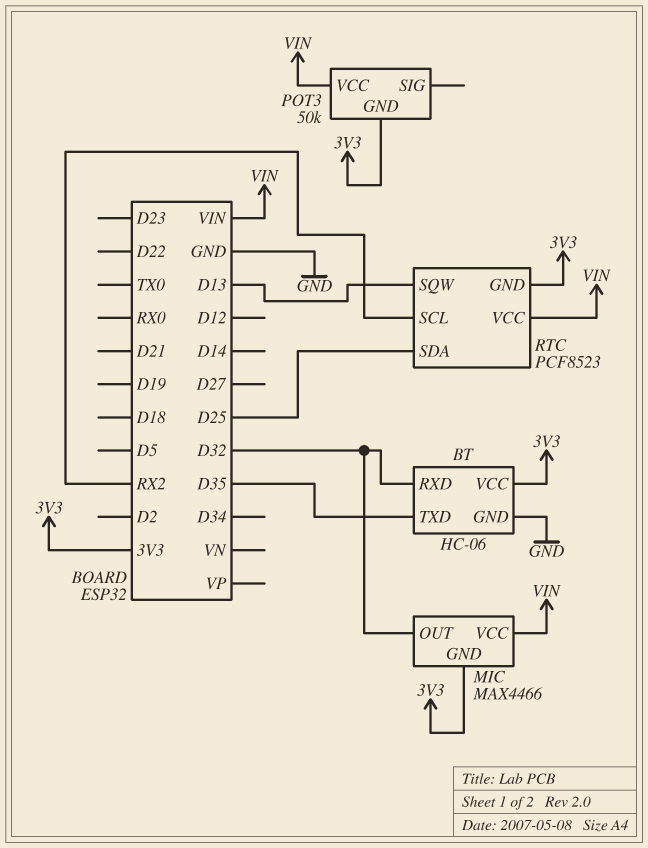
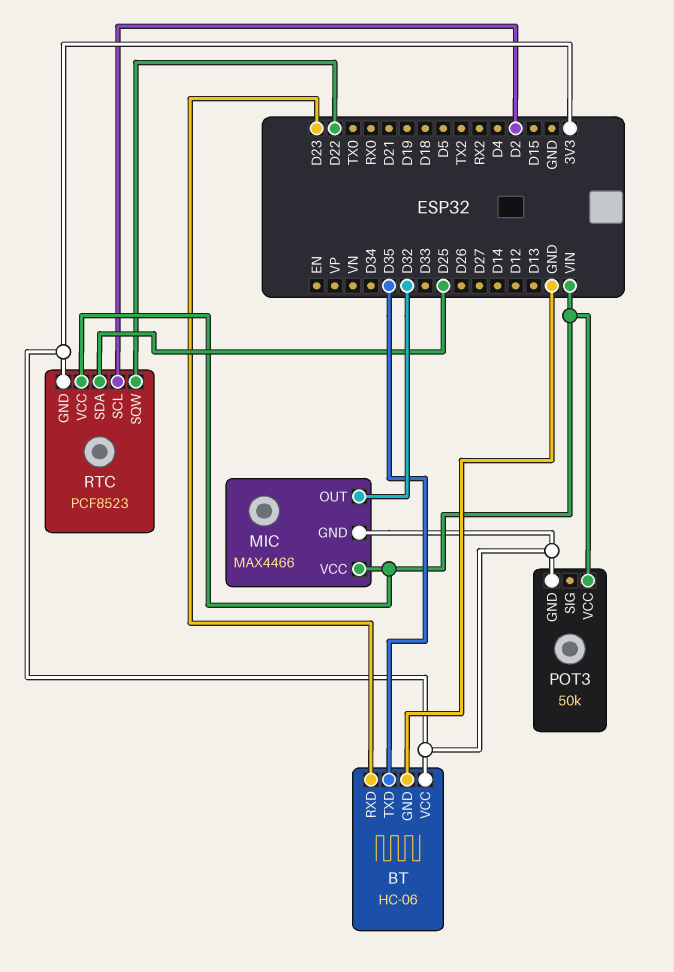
BT pin RXD: D32 -> D23
RTC pin SCL: RX2 -> D2
RTC pin SQW: D13 -> D22

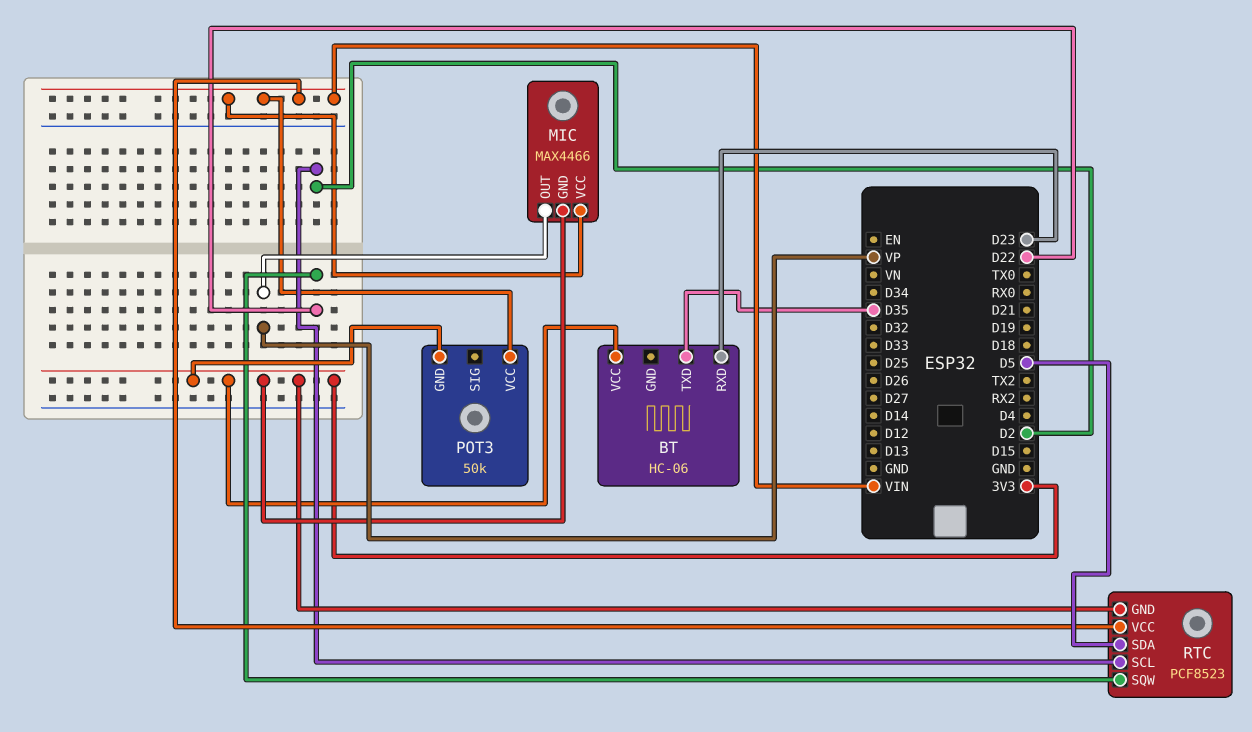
BT pin GND: GND -> none
MIC pin OUT: D32 -> VP
RTC pin SDA: D25 -> D5

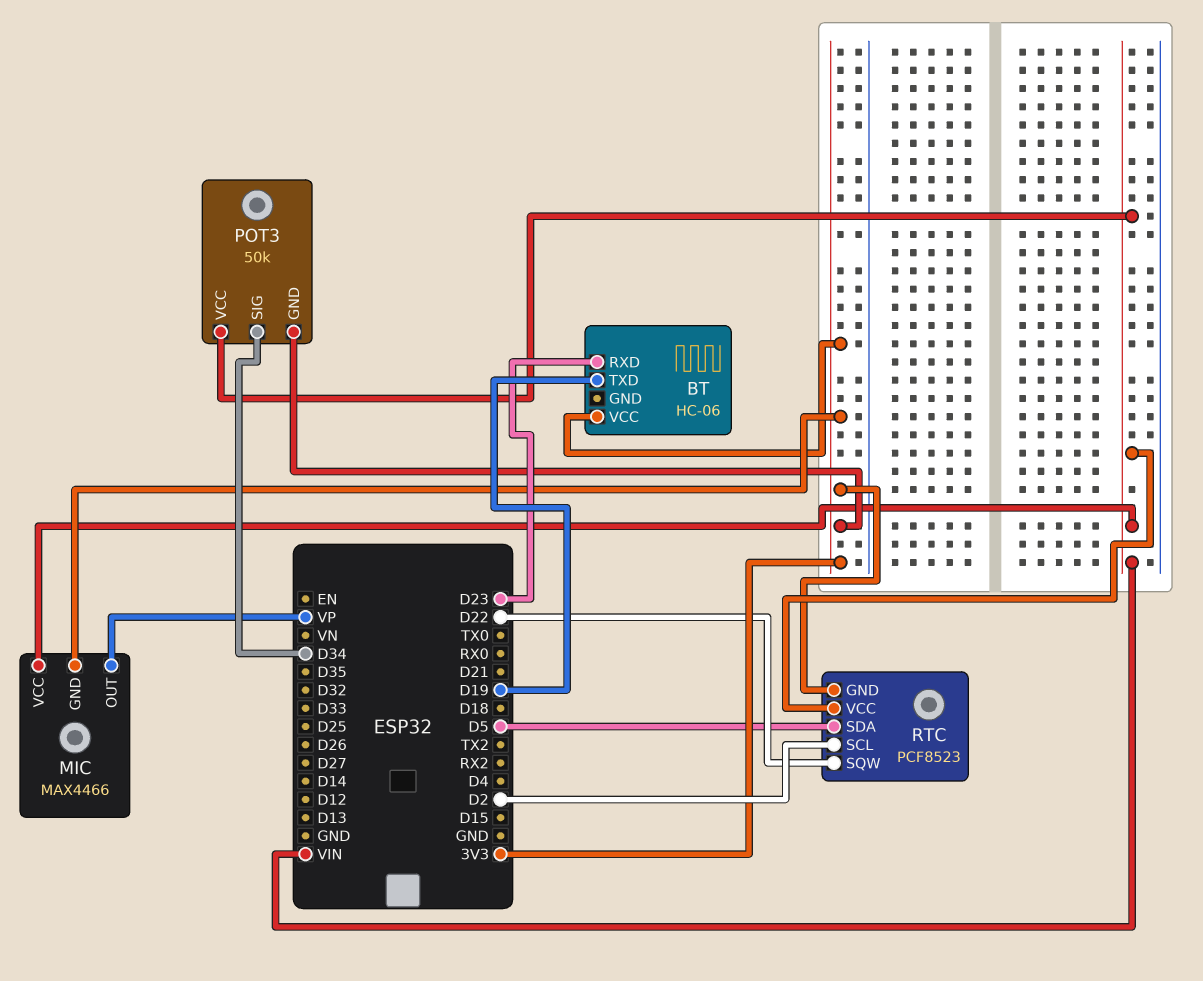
BT pin TXD: D35 -> D19
POT3 pin SIG: none -> D34

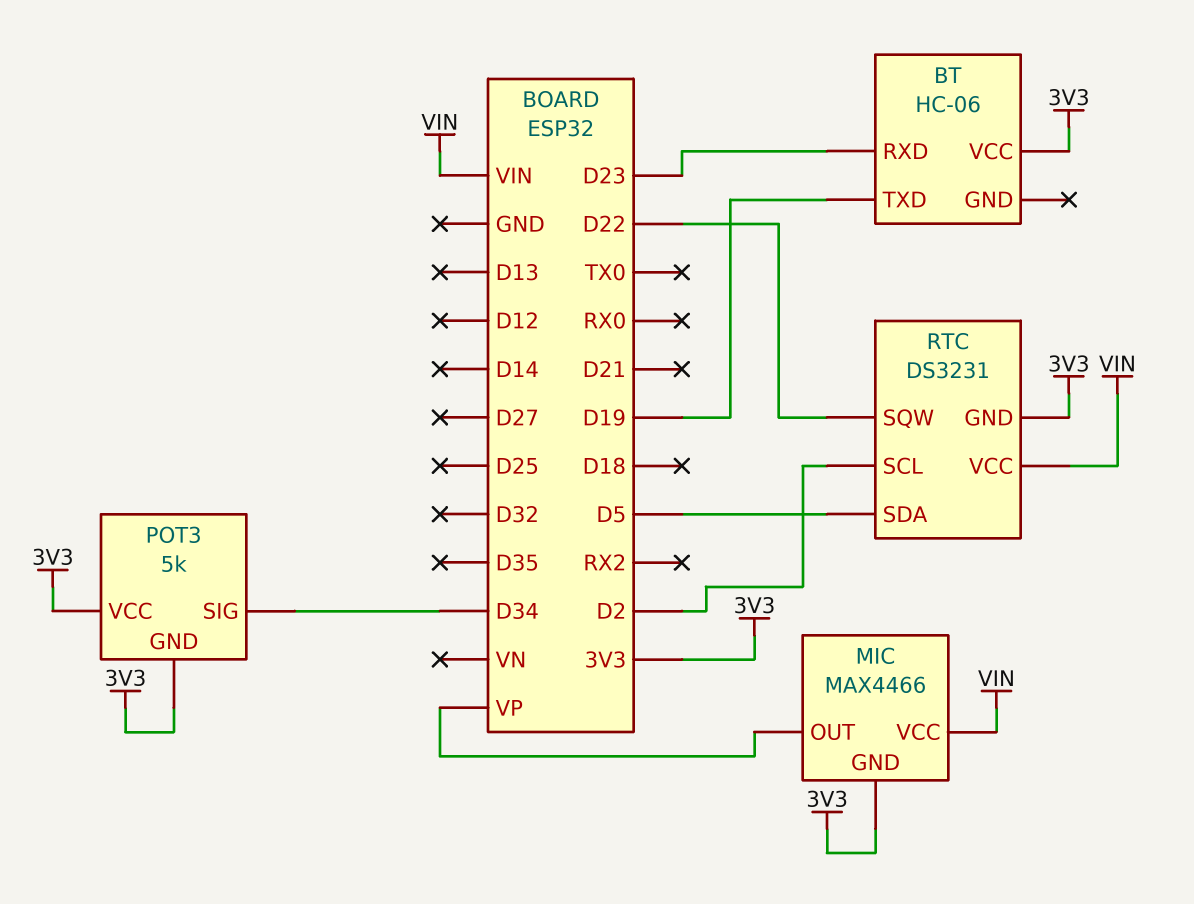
POT3: 50k -> 5k
POT3 pin VCC: VIN -> 3V3
RTC: PCF8523 -> DS3231

